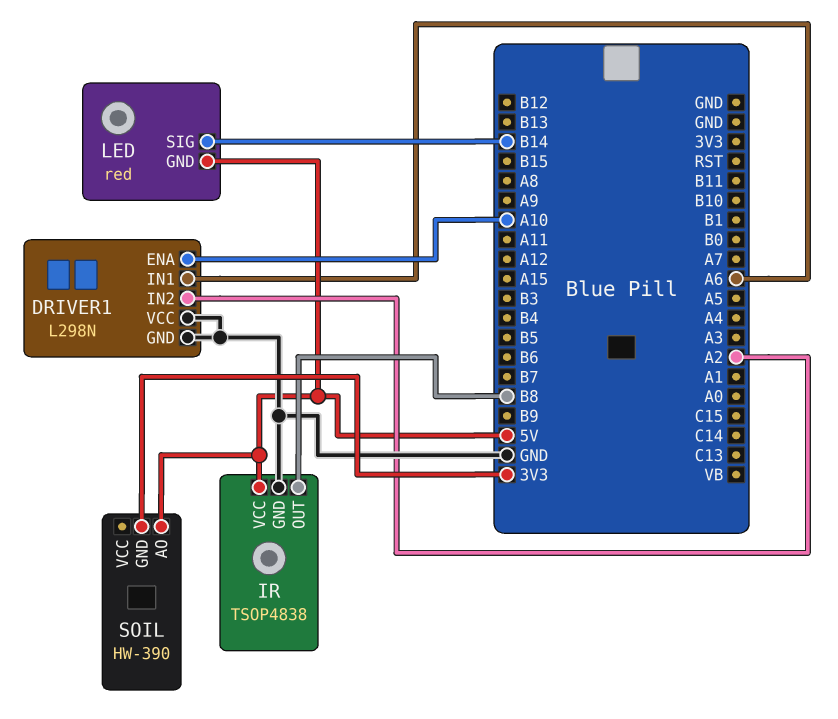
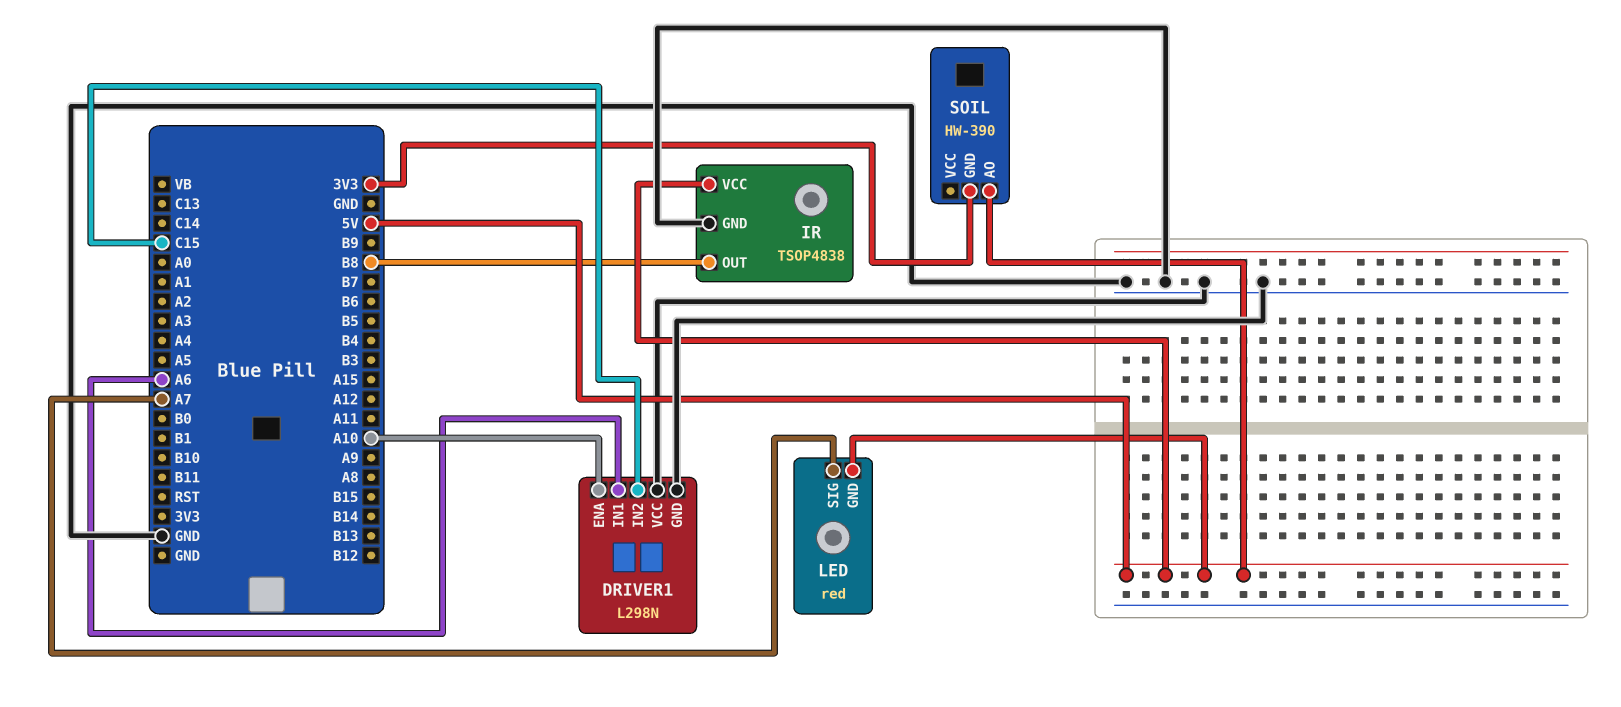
DRIVER1 pin IN2: A2 -> C15
LED pin SIG: B14 -> A7

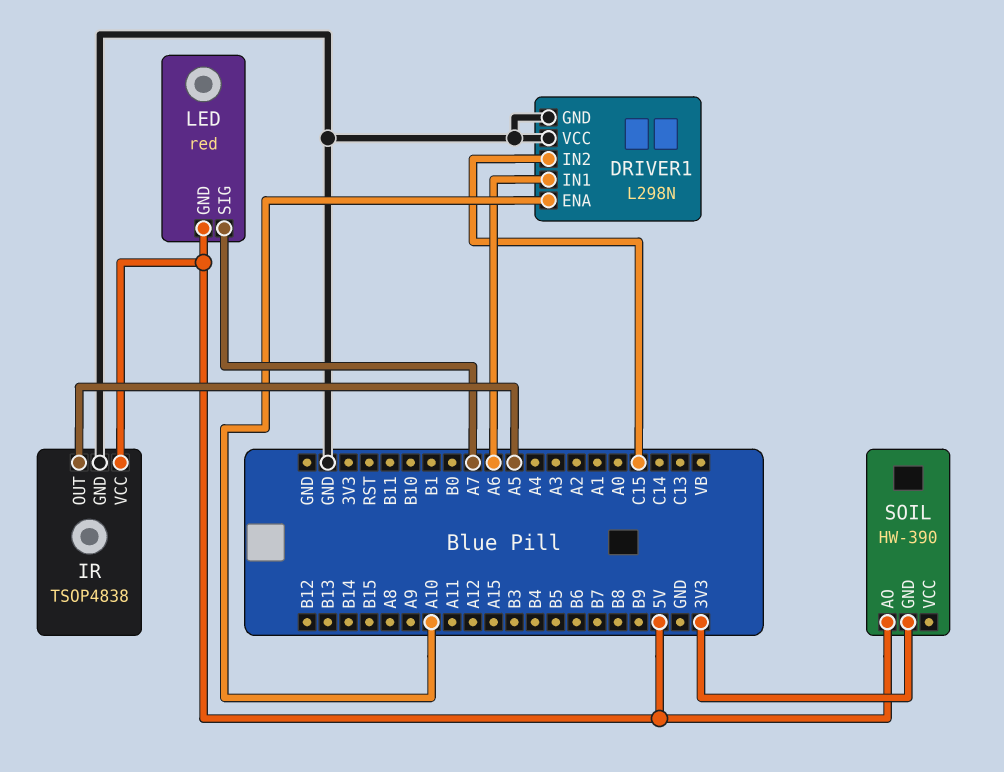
IR pin OUT: B8 -> A5

